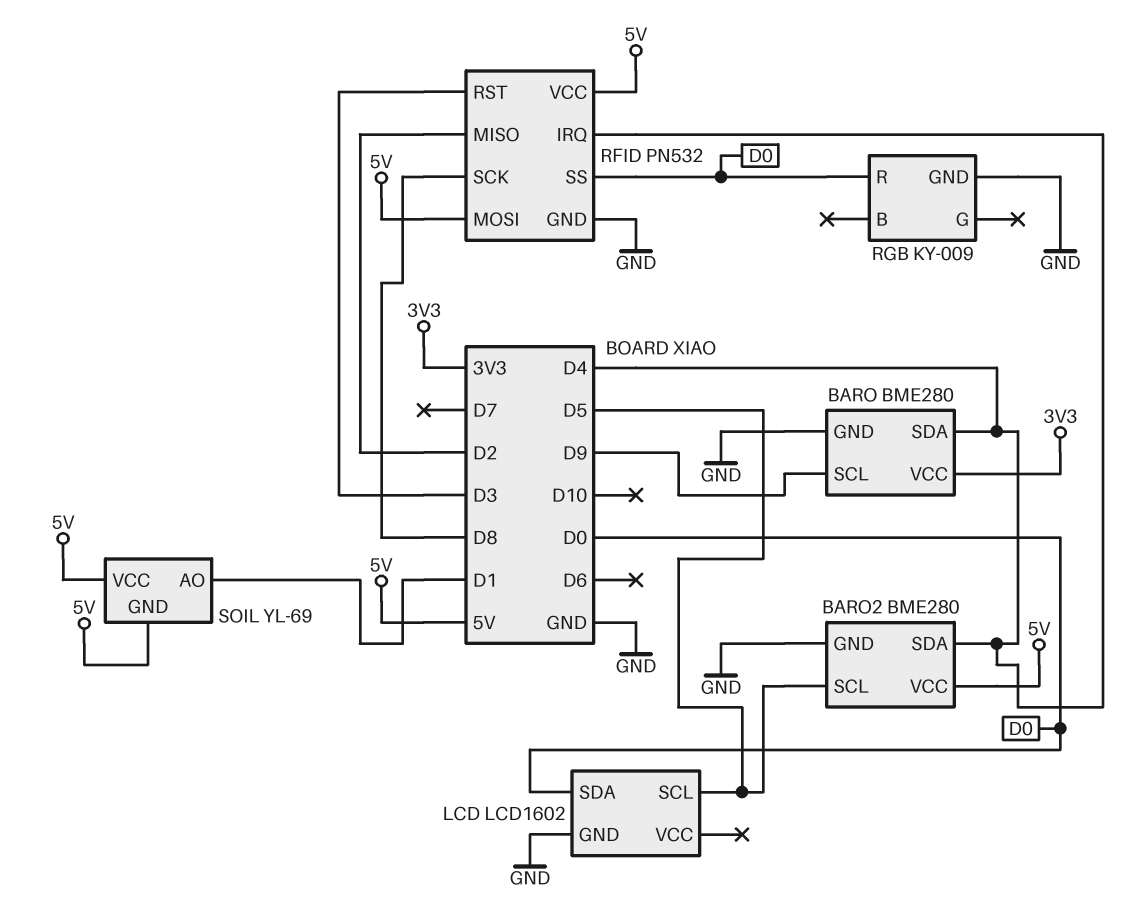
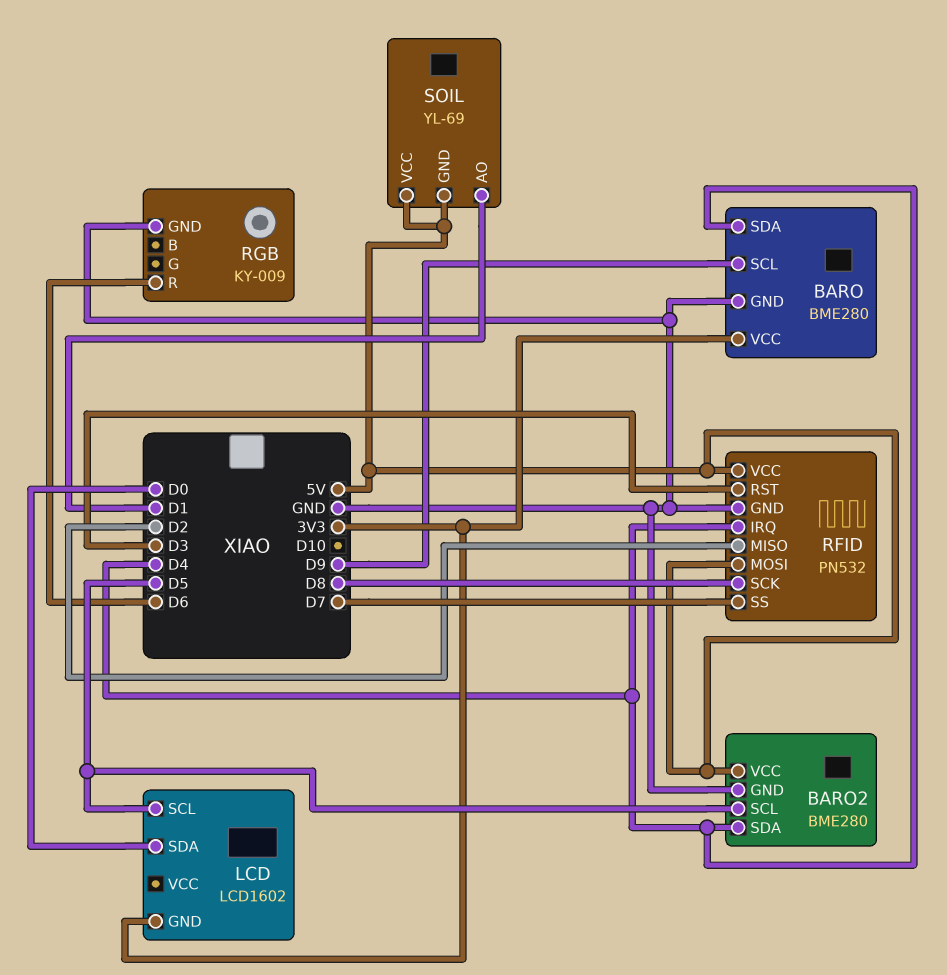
LCD pin GND: GND -> 3V3
RFID pin SS: D0 -> D7
RGB pin R: D0 -> D6

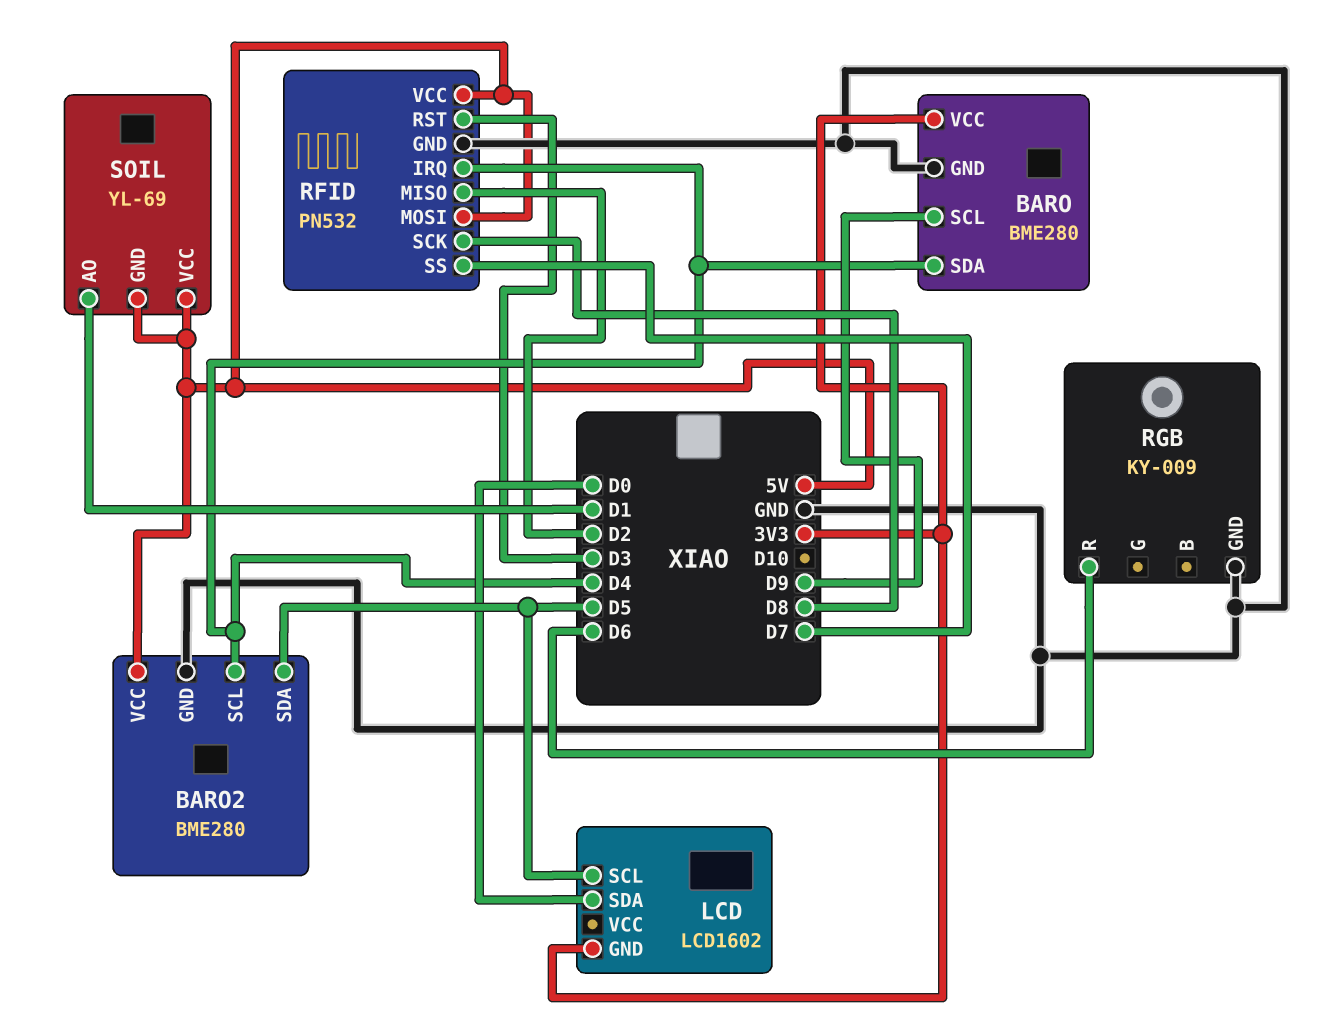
BARO2 pin SCL: D5 -> D4
BARO2 pin SDA: D4 -> D5

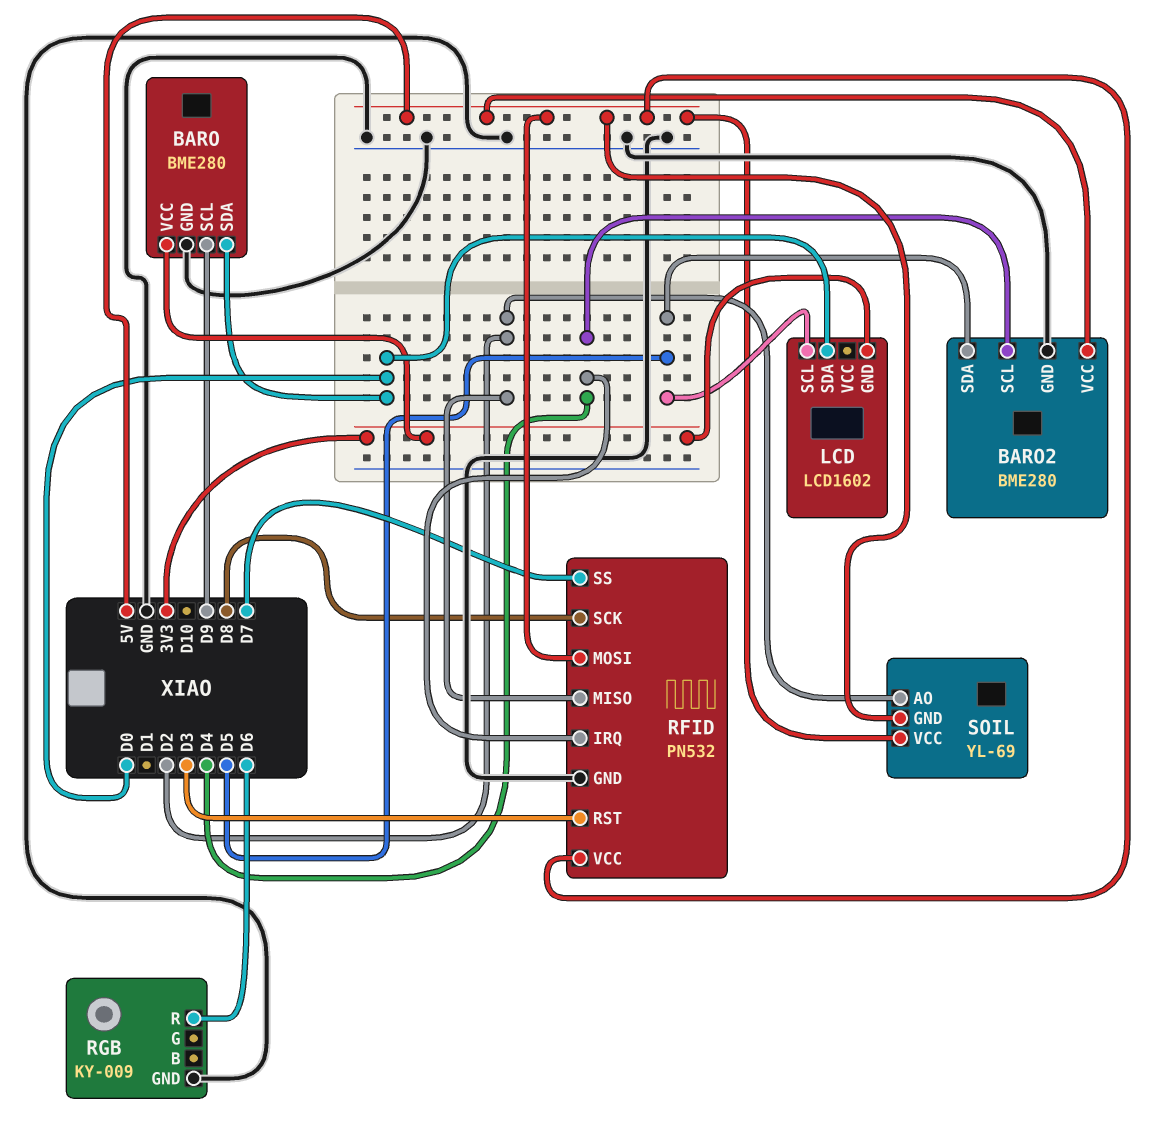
BARO pin SDA: D4 -> D0
SOIL pin AO: D1 -> D2

